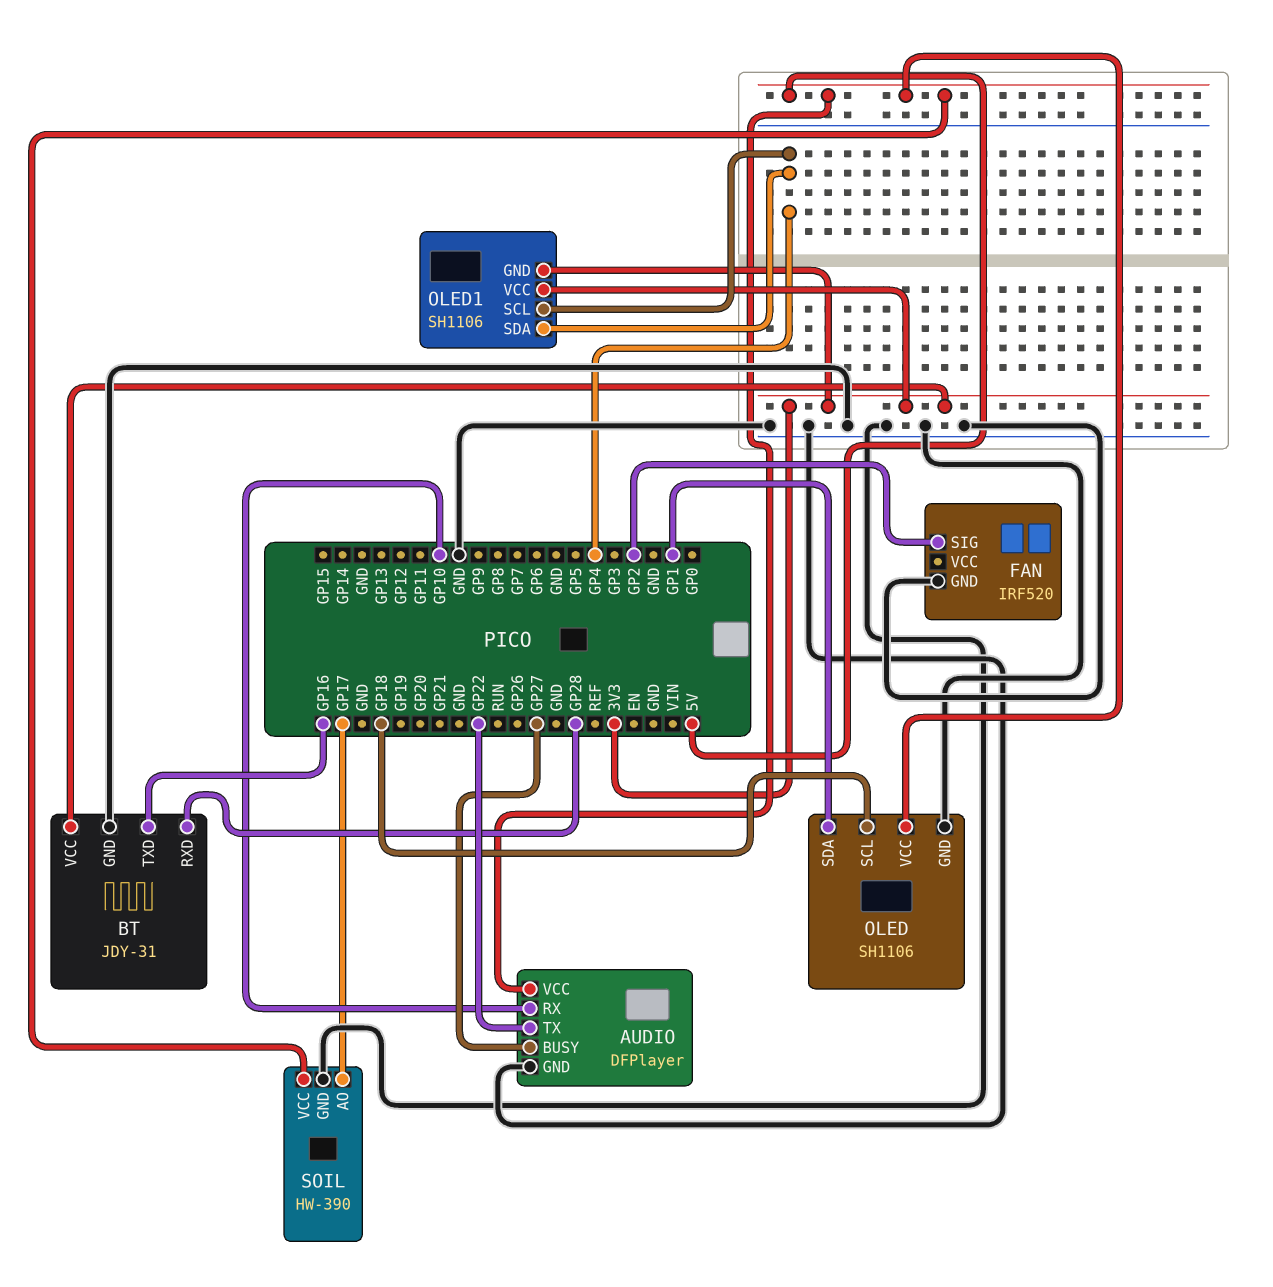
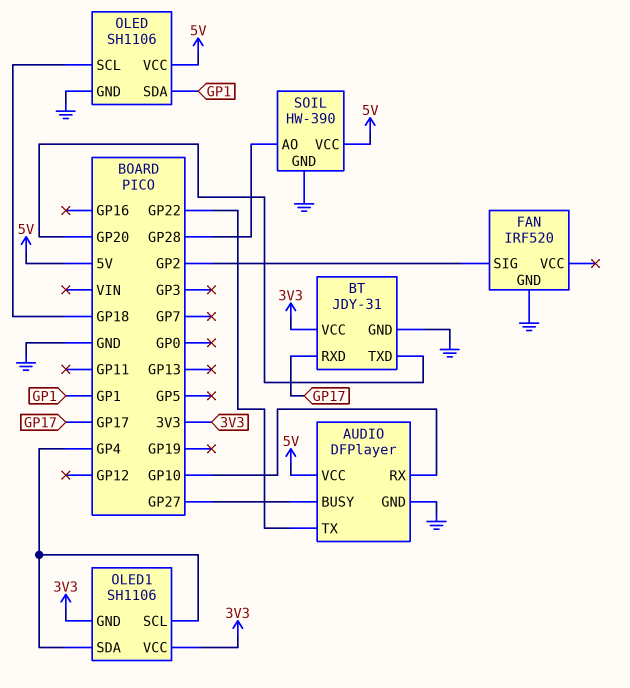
BT pin RXD: GP28 -> GP17
BT pin TXD: GP16 -> GP20
SOIL pin AO: GP17 -> GP28

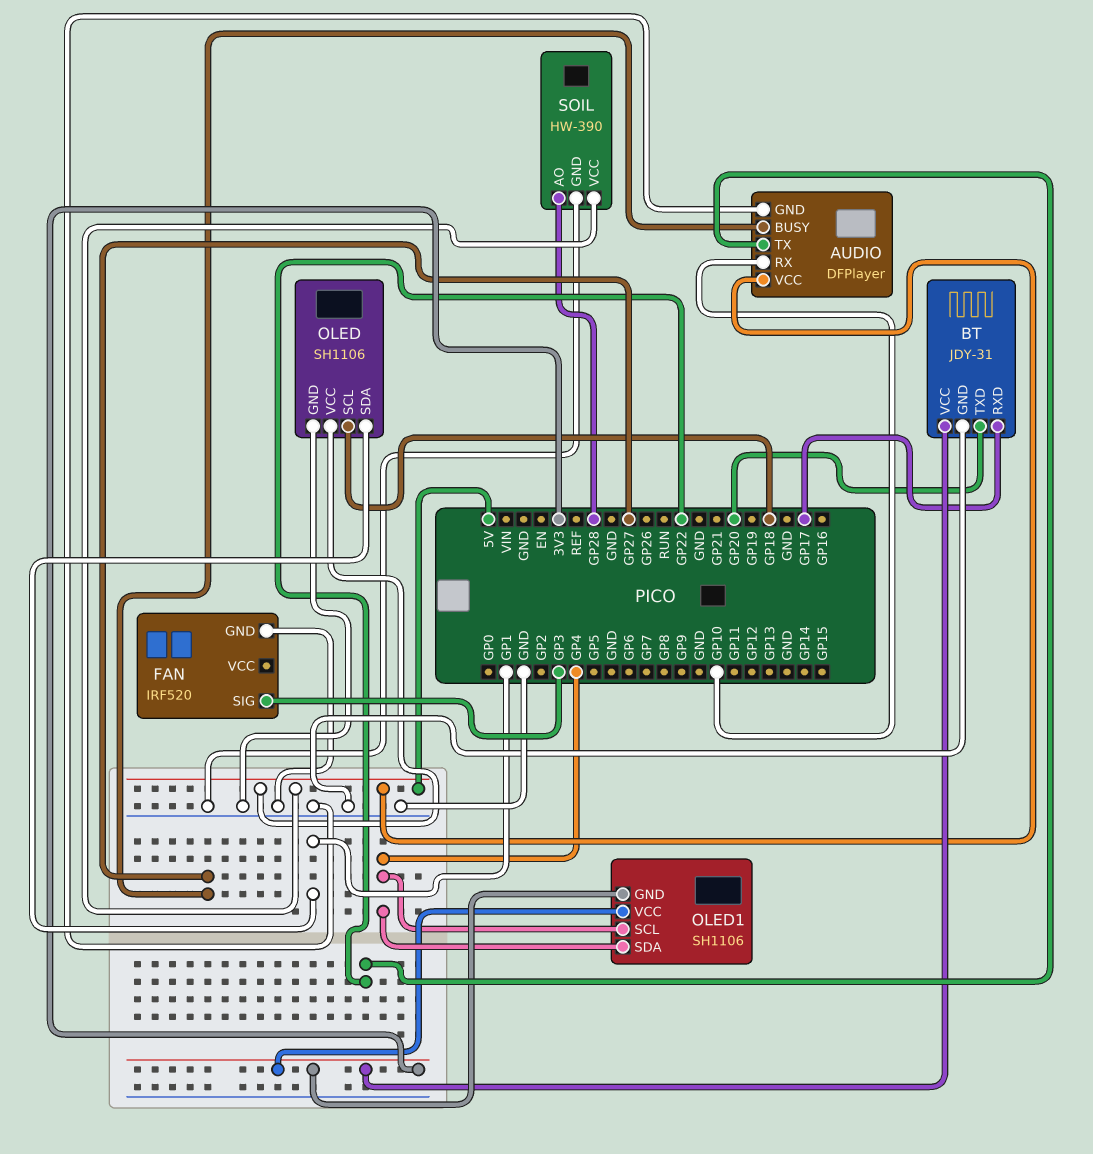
FAN pin SIG: GP2 -> GP3

